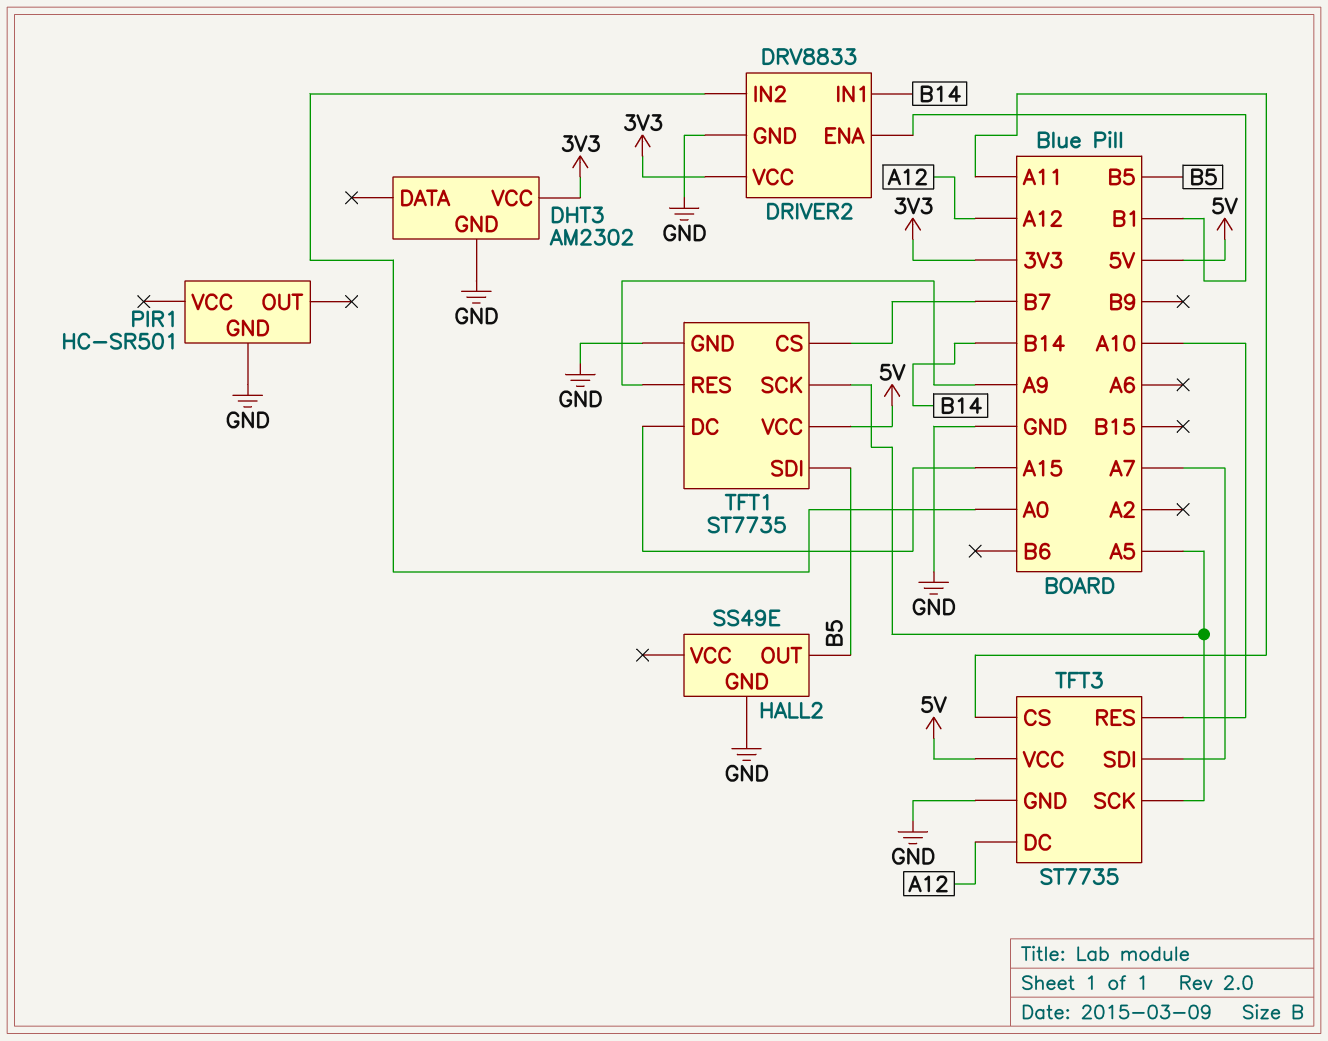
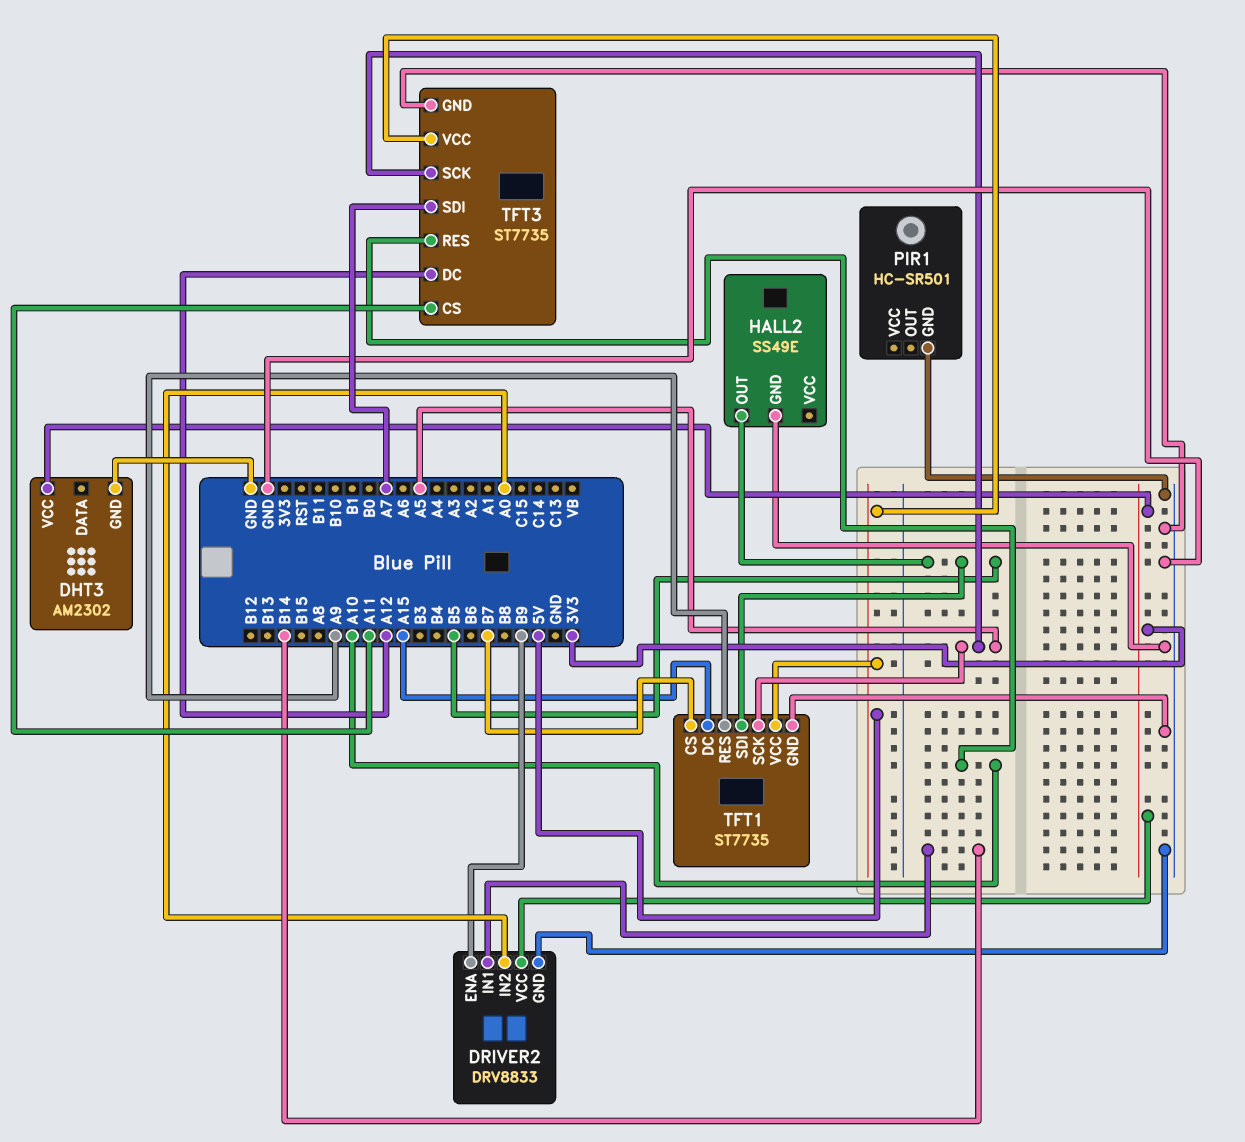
DRIVER2 pin ENA: B1 -> B9

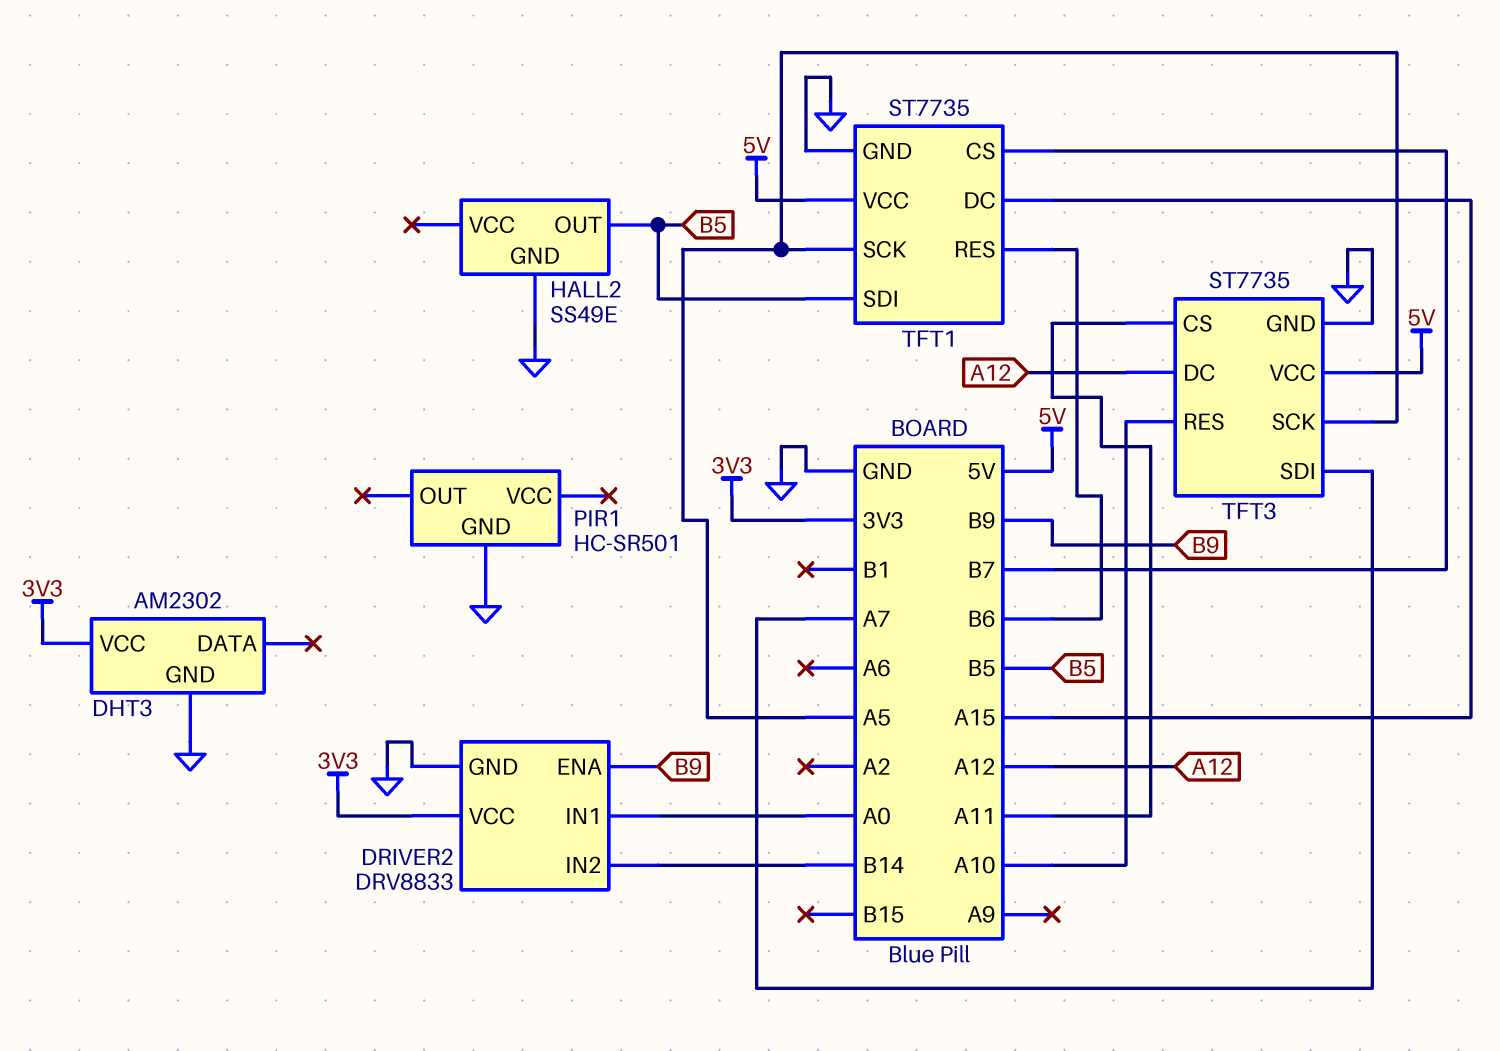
DRIVER2 pin IN1: B14 -> A0
DRIVER2 pin IN2: A0 -> B14
TFT1 pin RES: A9 -> B6

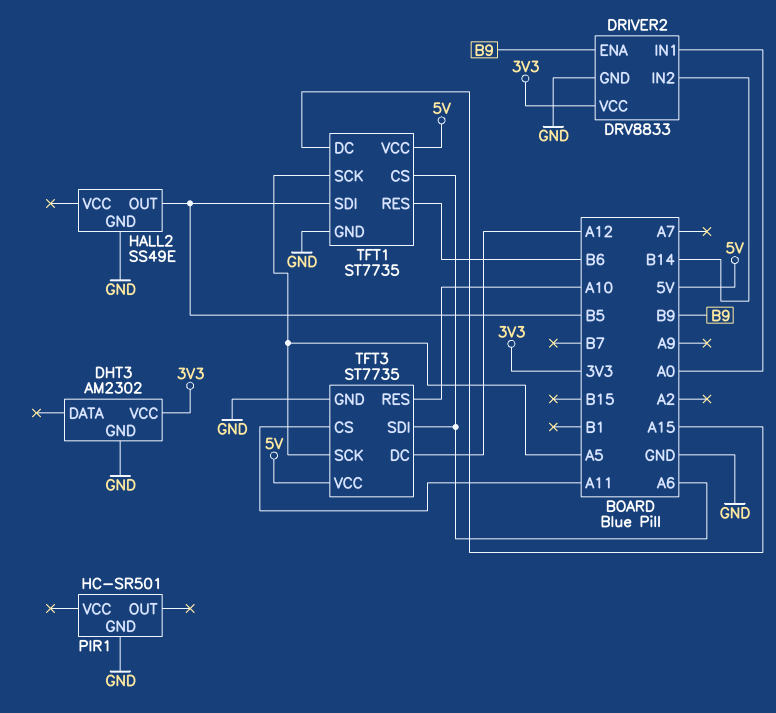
TFT1 pin CS: B7 -> A6
TFT3 pin SDI: A7 -> A6

